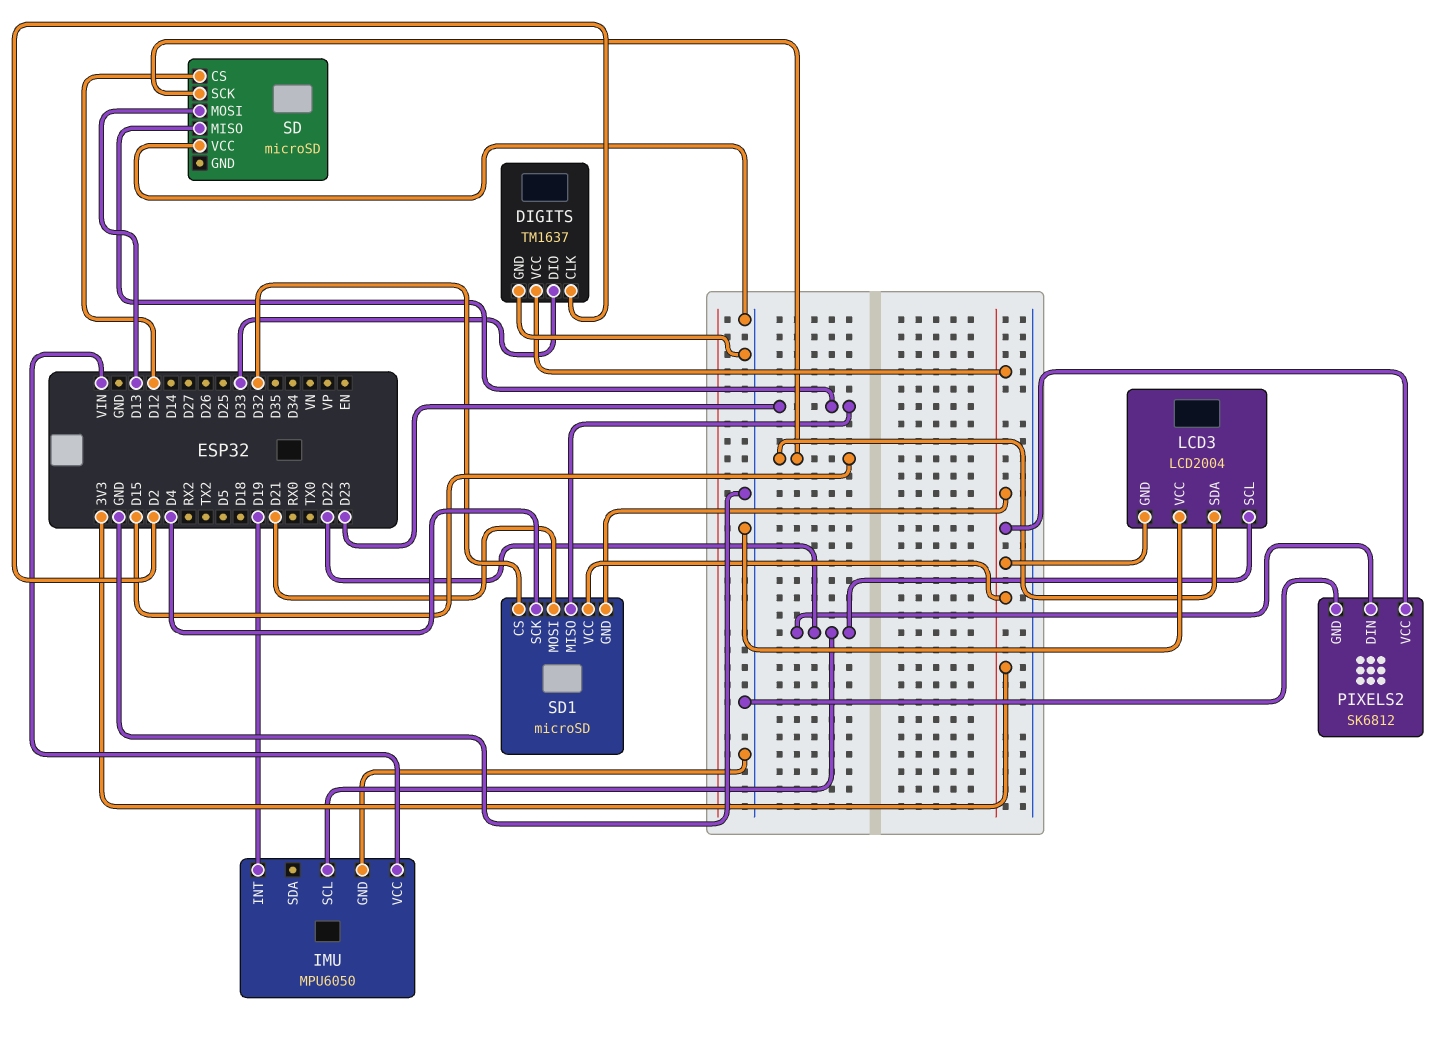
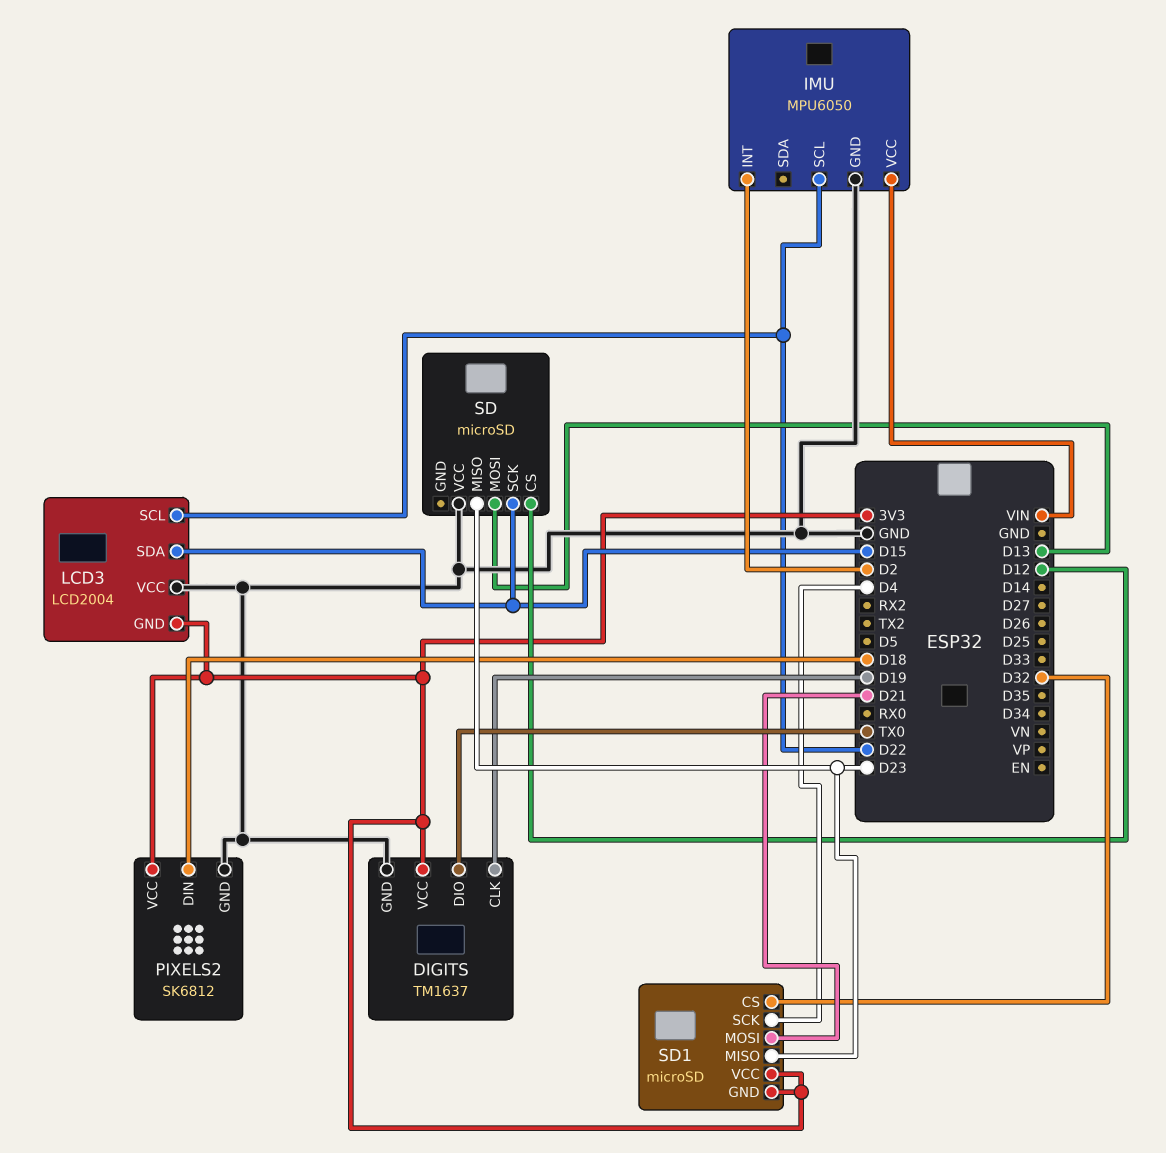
DIGITS pin CLK: D2 -> D19
DIGITS pin DIO: D33 -> TX0
IMU pin INT: D19 -> D2
PIXELS2 pin DIN: D22 -> D18

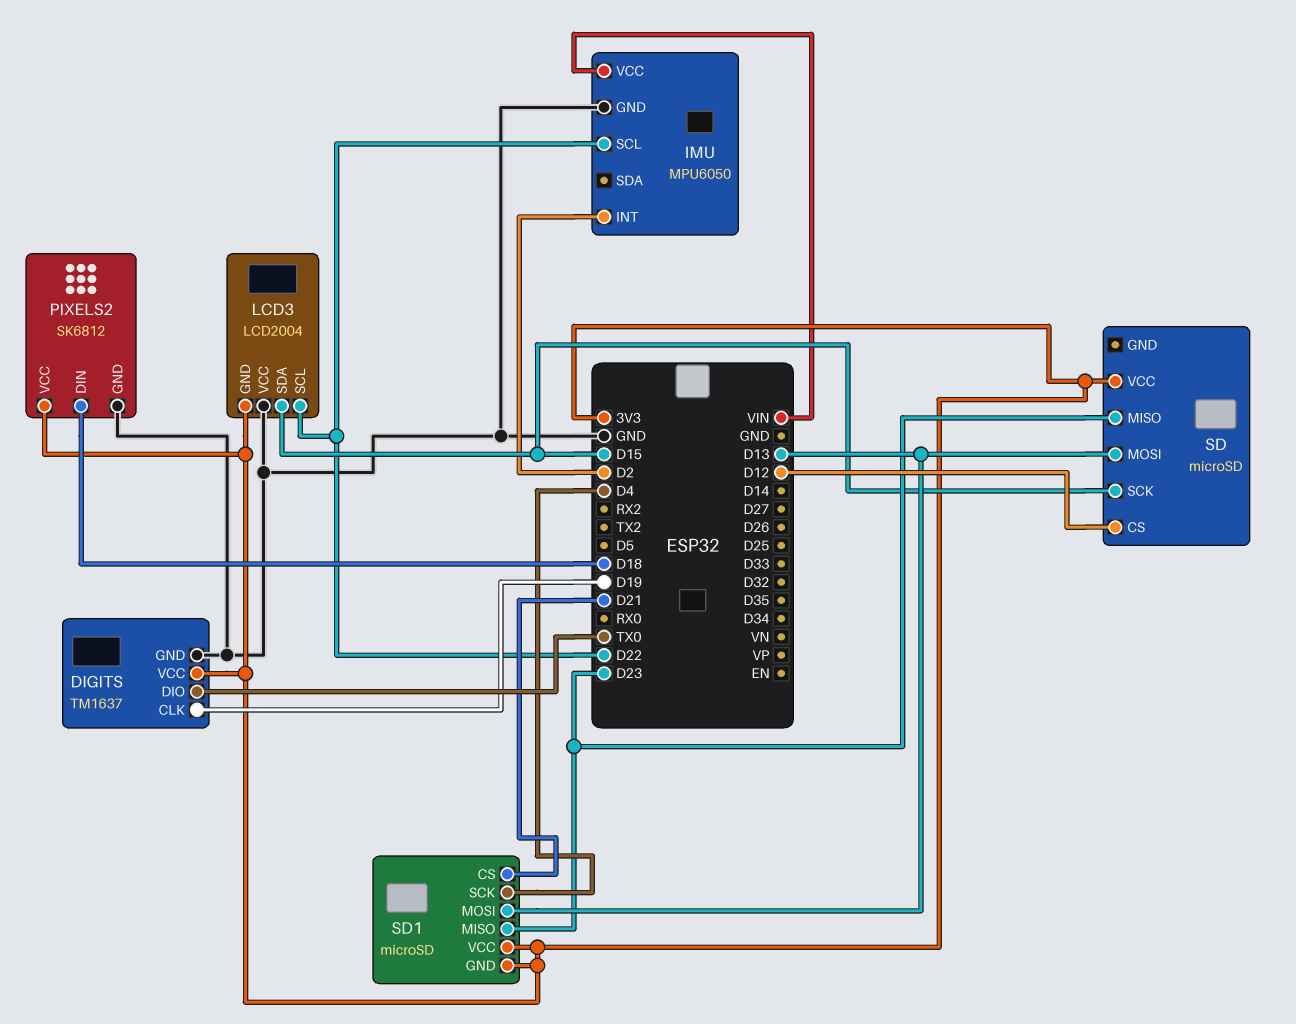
SD pin VCC: GND -> 3V3
SD1 pin CS: D32 -> D21
SD1 pin MOSI: D21 -> D13

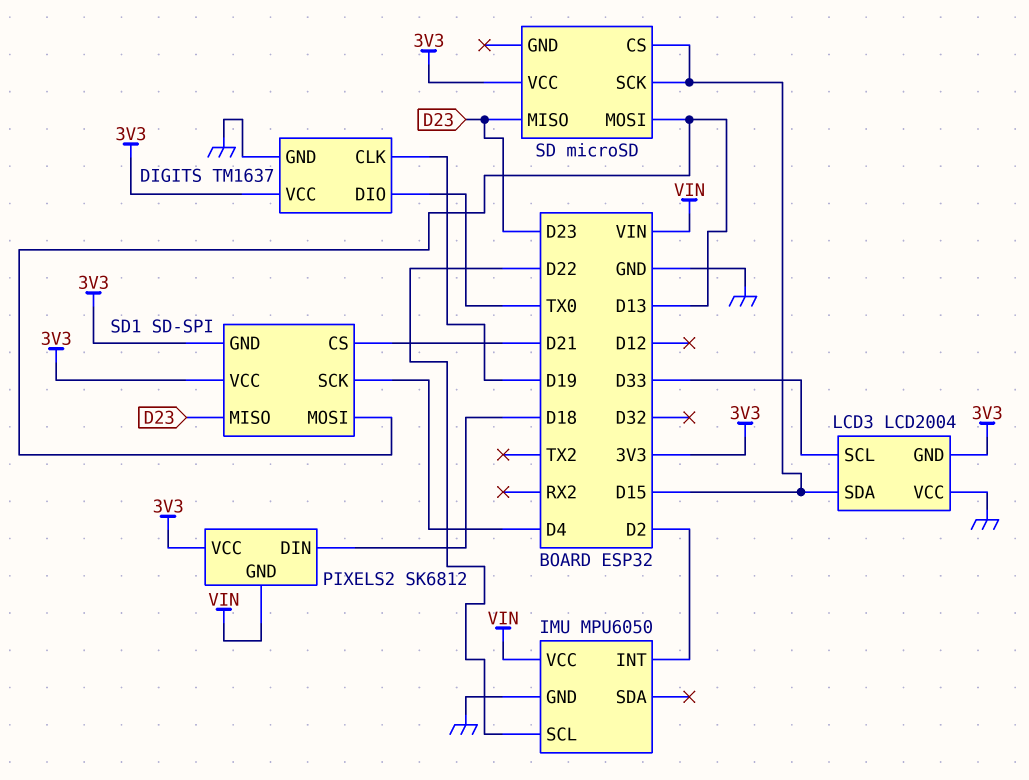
LCD3 pin SCL: D22 -> D33
PIXELS2 pin GND: GND -> VIN
SD pin CS: D12 -> D15
SD1: microSD -> SD-SPI

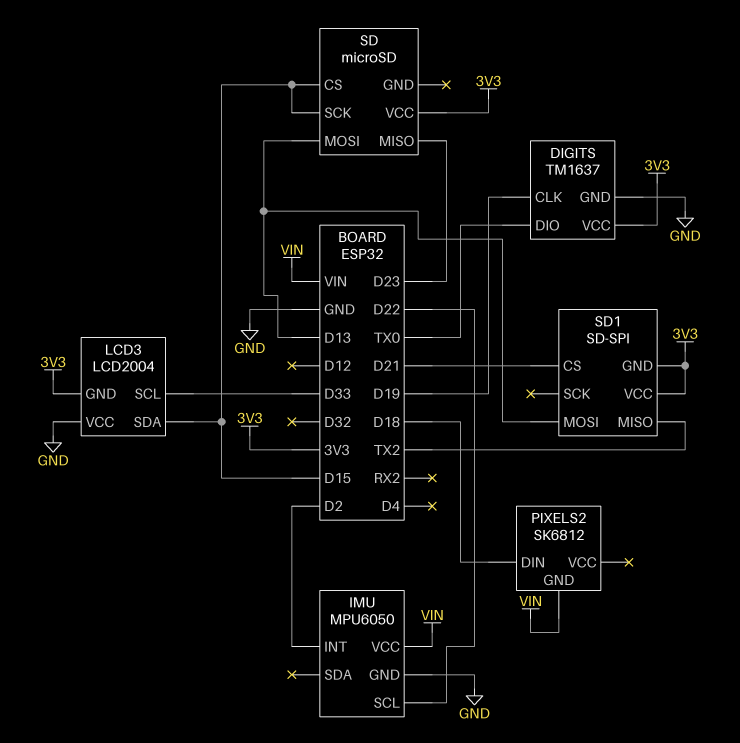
PIXELS2 pin VCC: 3V3 -> none
SD1 pin MISO: D23 -> TX2
SD1 pin SCK: D4 -> none

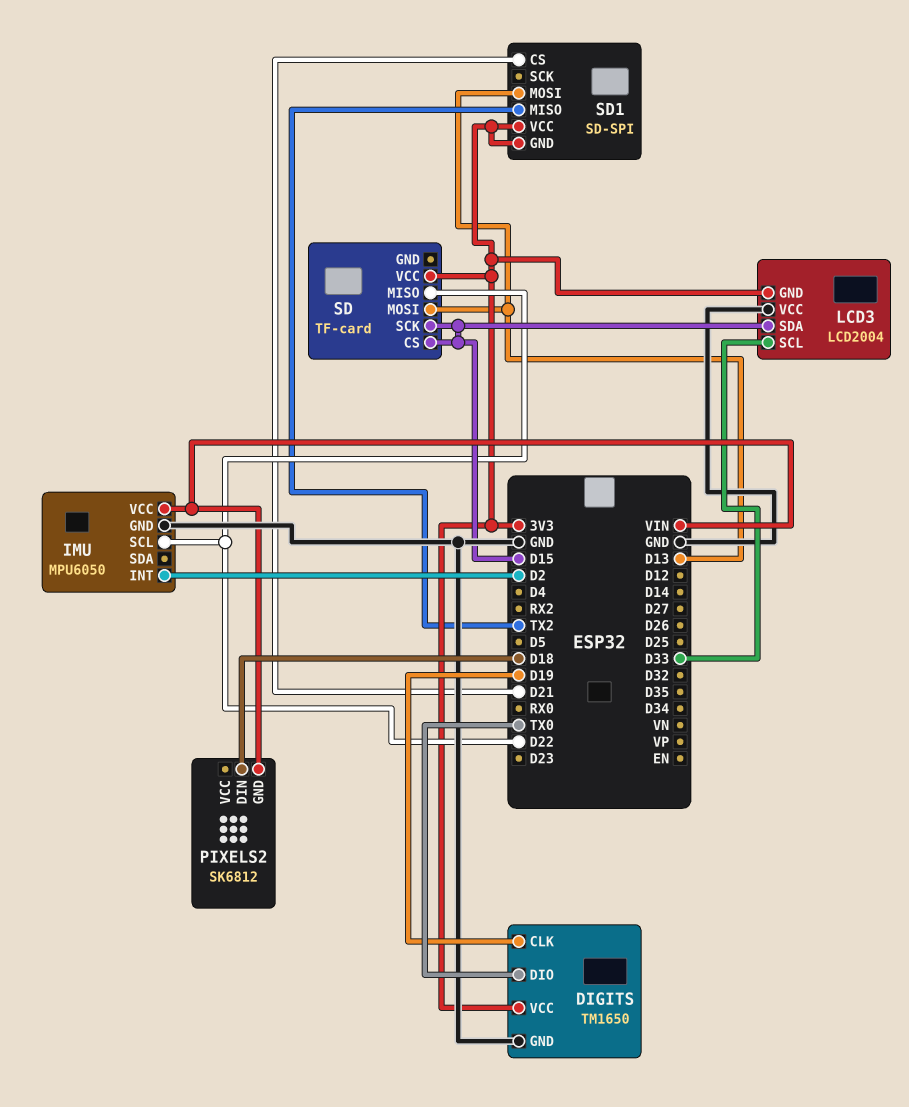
DIGITS: TM1637 -> TM1650
SD: microSD -> TF-card
SD pin MISO: D23 -> D22

